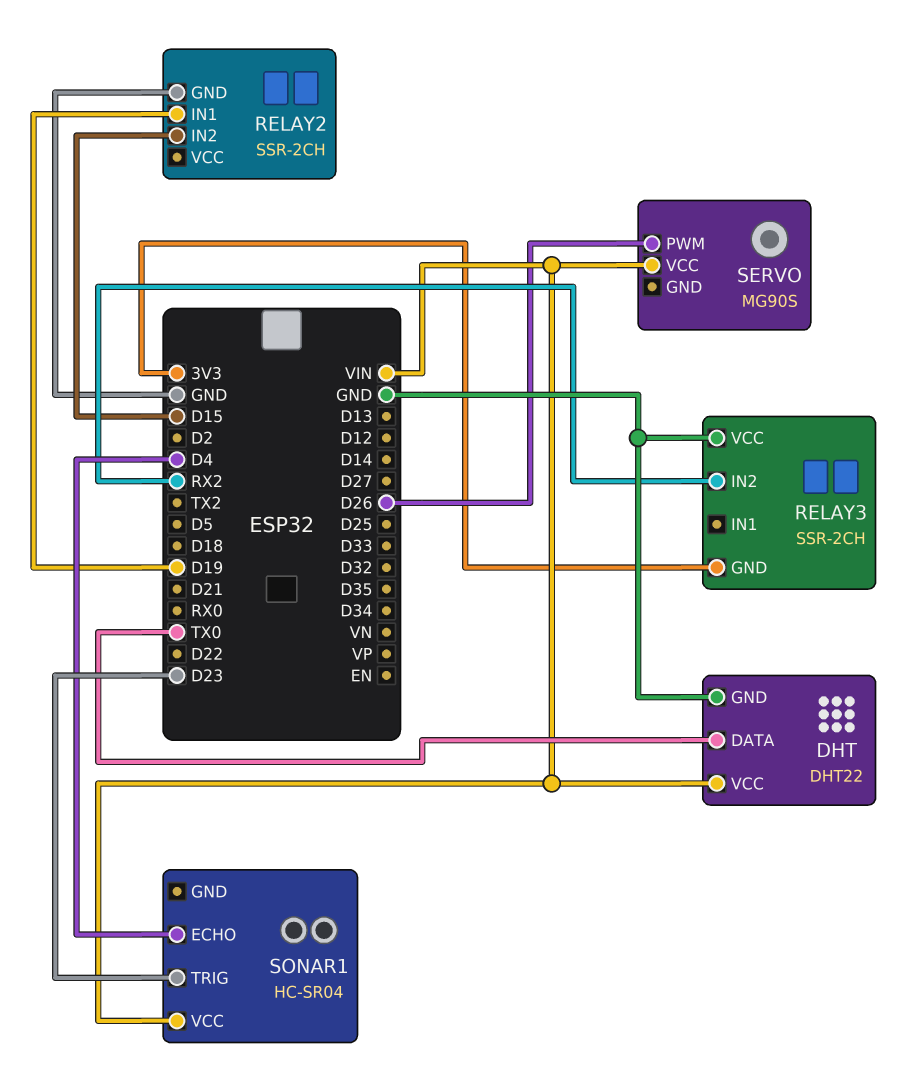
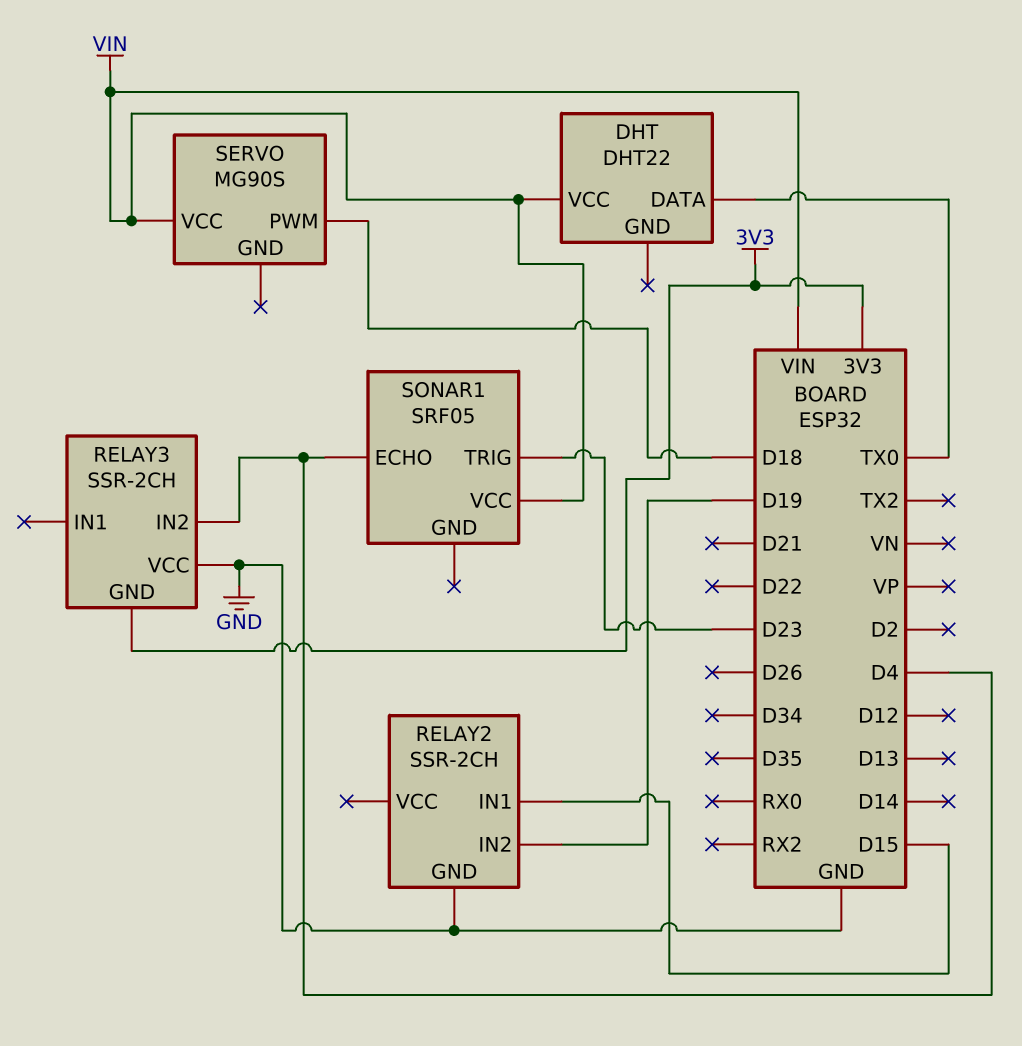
DHT pin GND: GND -> none
RELAY2 pin IN1: D19 -> D15
RELAY2 pin IN2: D15 -> D19
RELAY3 pin IN2: RX2 -> D4
SERVO pin PWM: D26 -> D18
SONAR1: HC-SR04 -> SRF05

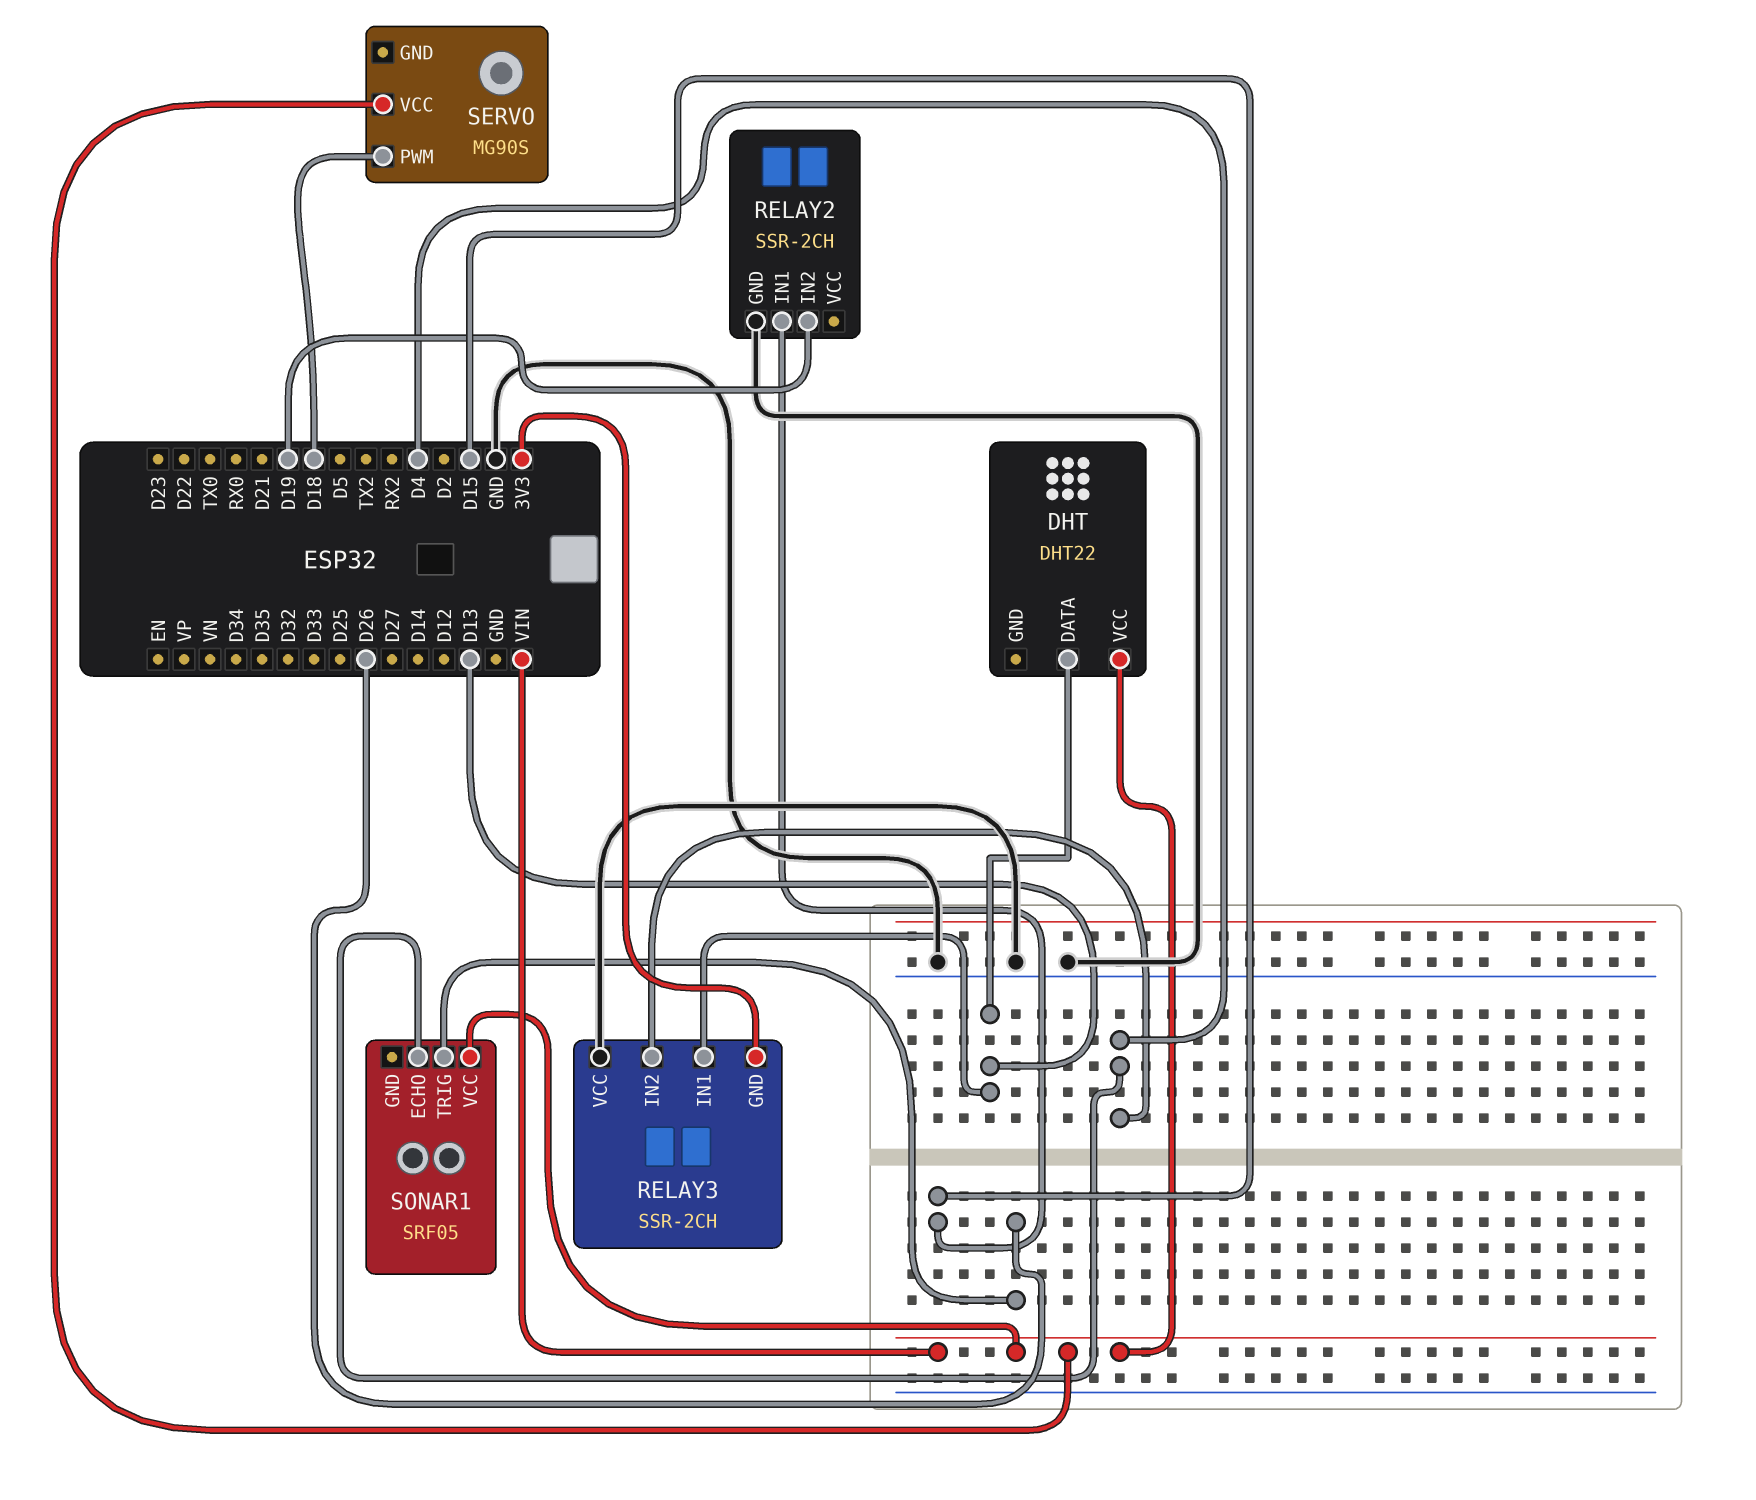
DHT pin DATA: TX0 -> D13
RELAY3 pin IN1: none -> D13
SONAR1 pin TRIG: D23 -> D26

